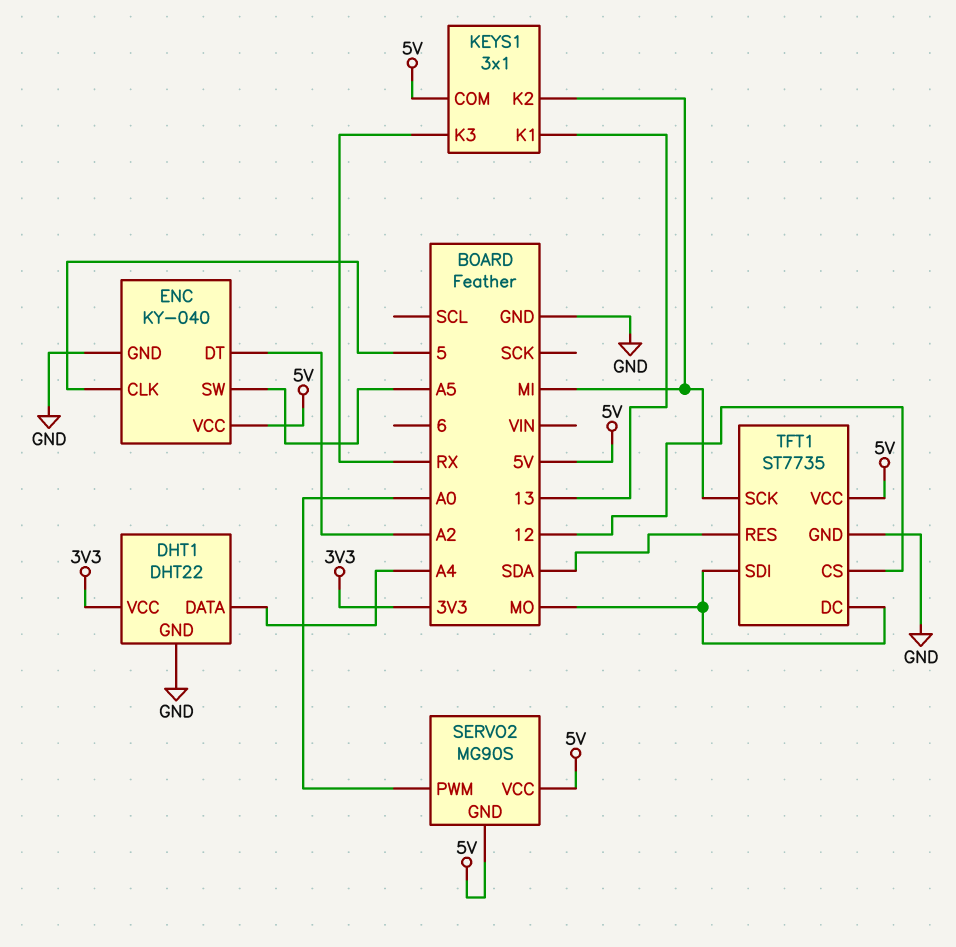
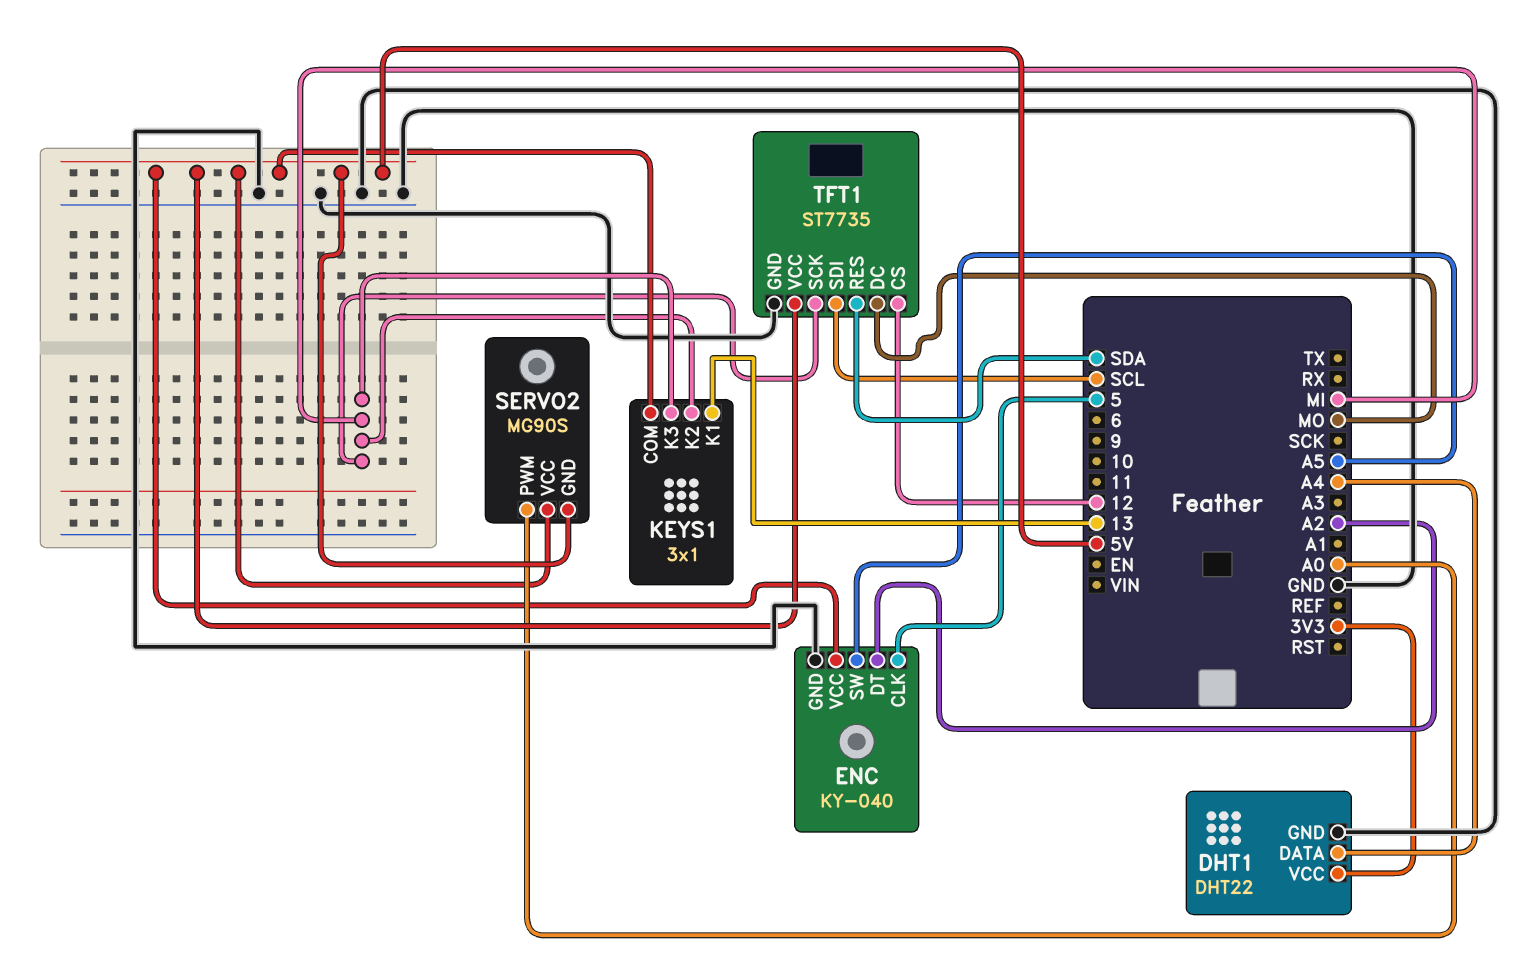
KEYS1 pin K3: RX -> MI
TFT1 pin SDI: MO -> SCL

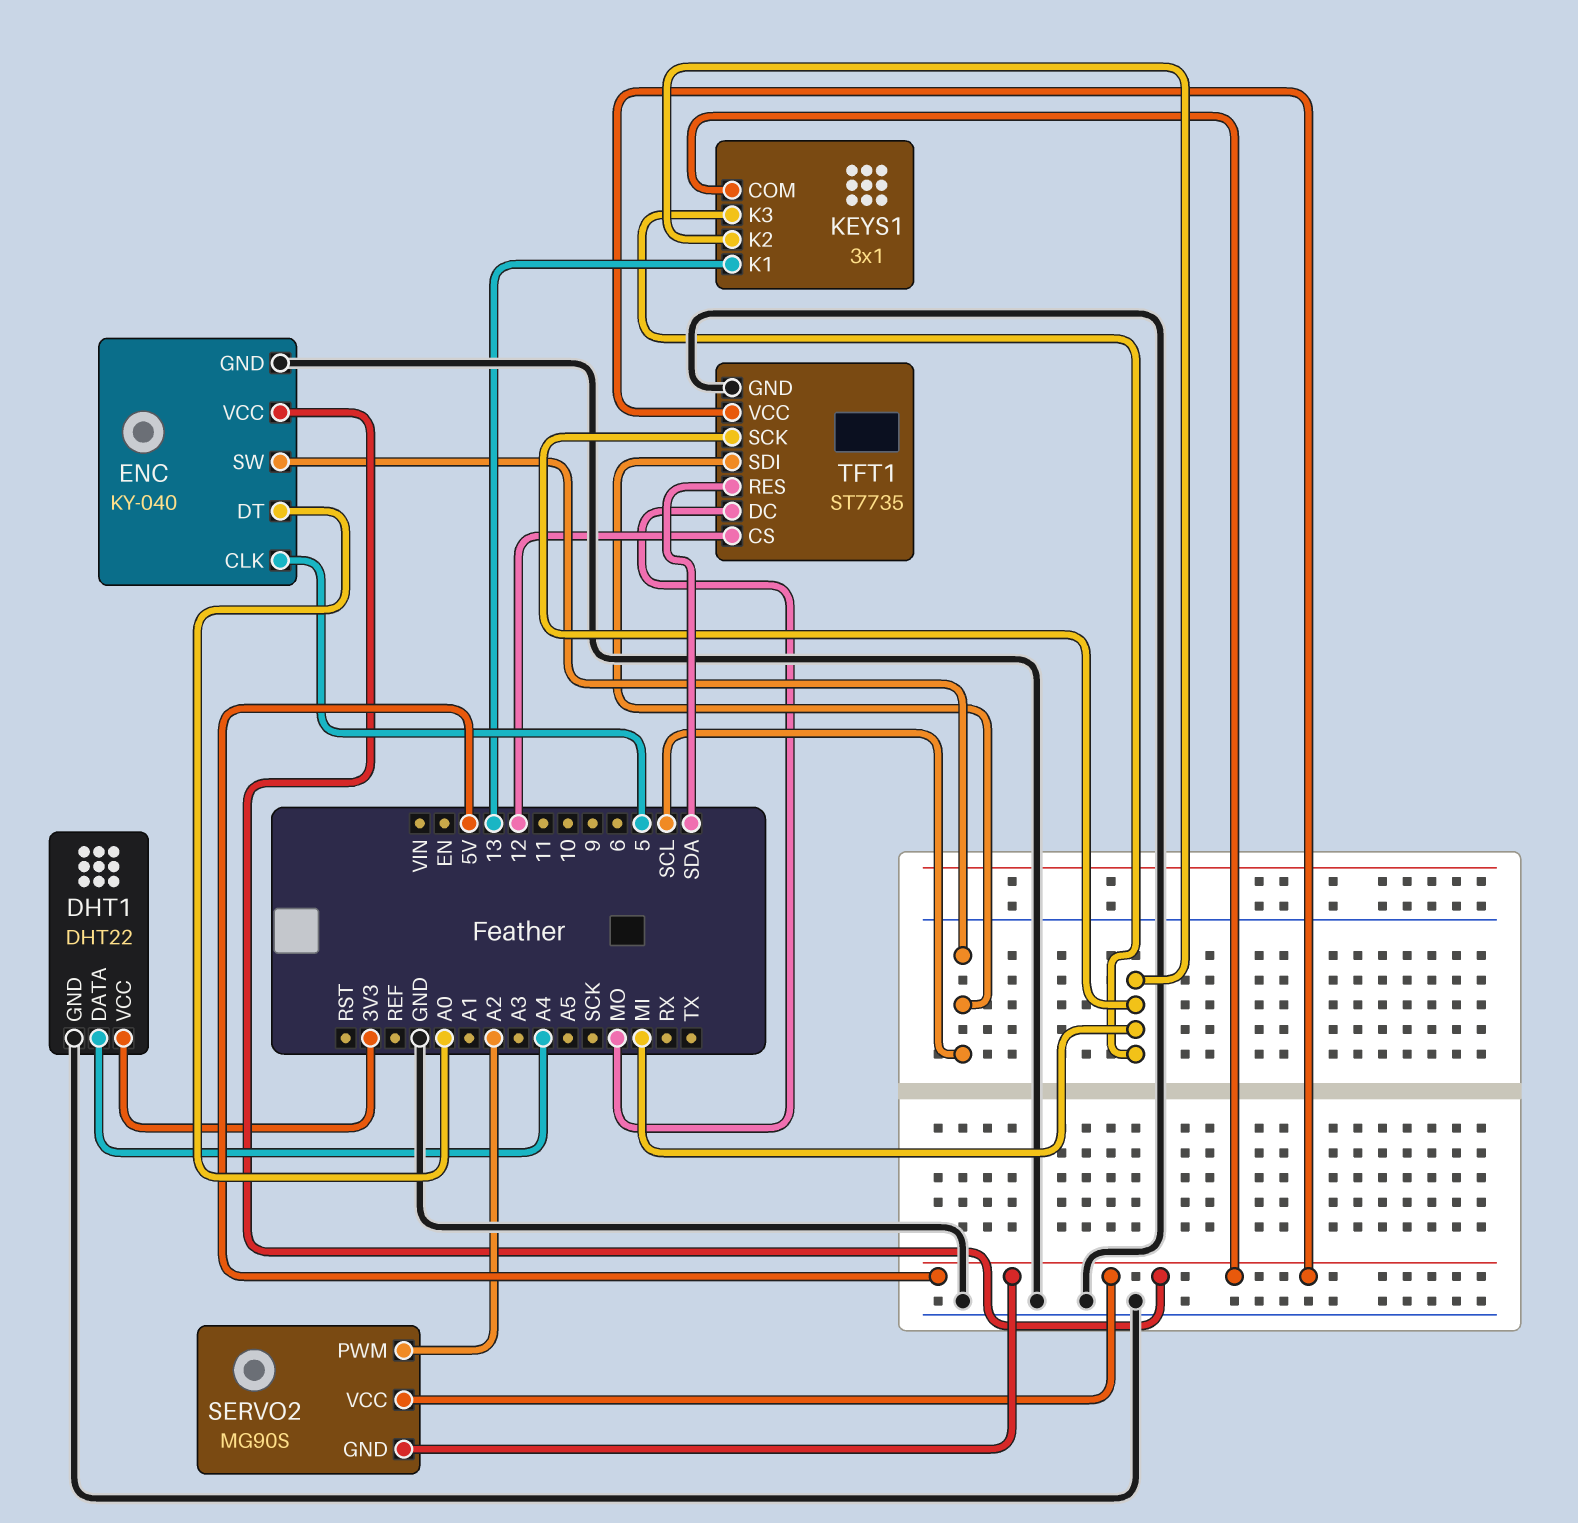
ENC pin DT: A2 -> A0
ENC pin SW: A5 -> SCL
SERVO2 pin PWM: A0 -> A2

